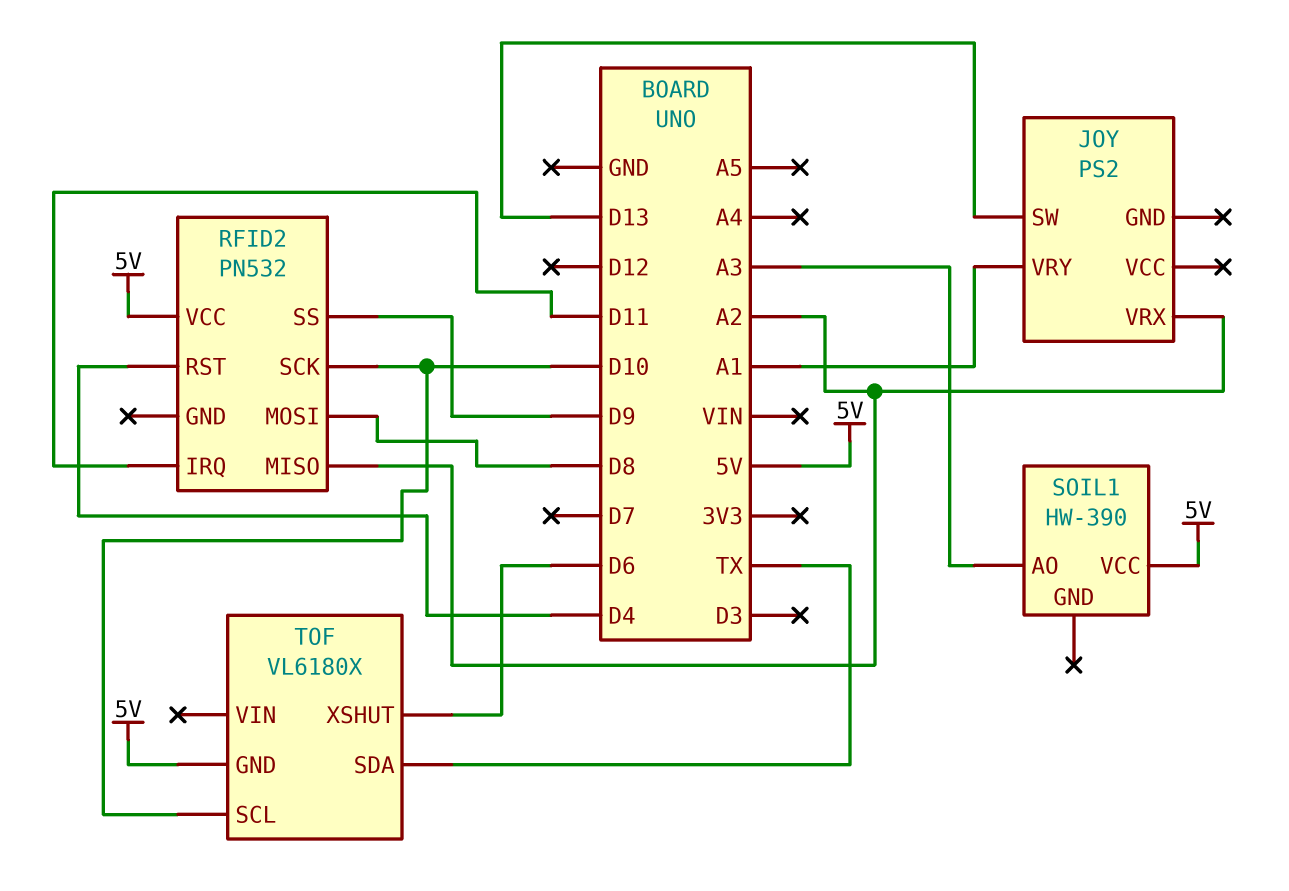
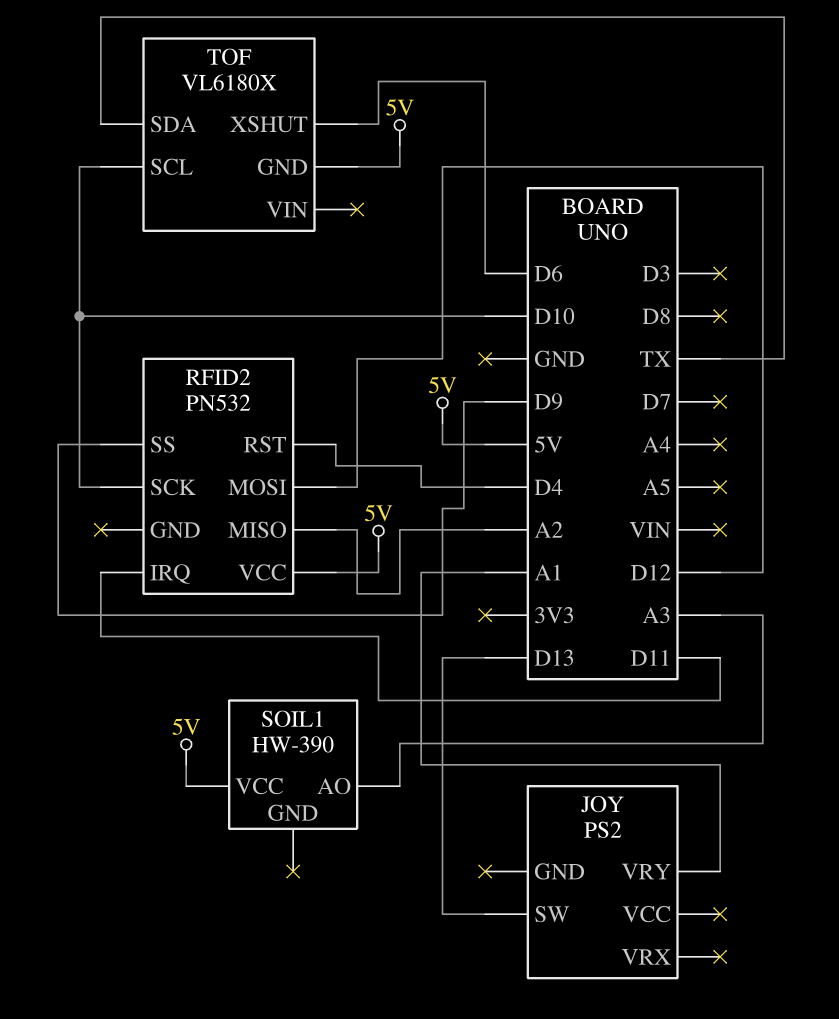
JOY pin VRX: A2 -> none
RFID2 pin MOSI: D8 -> D12

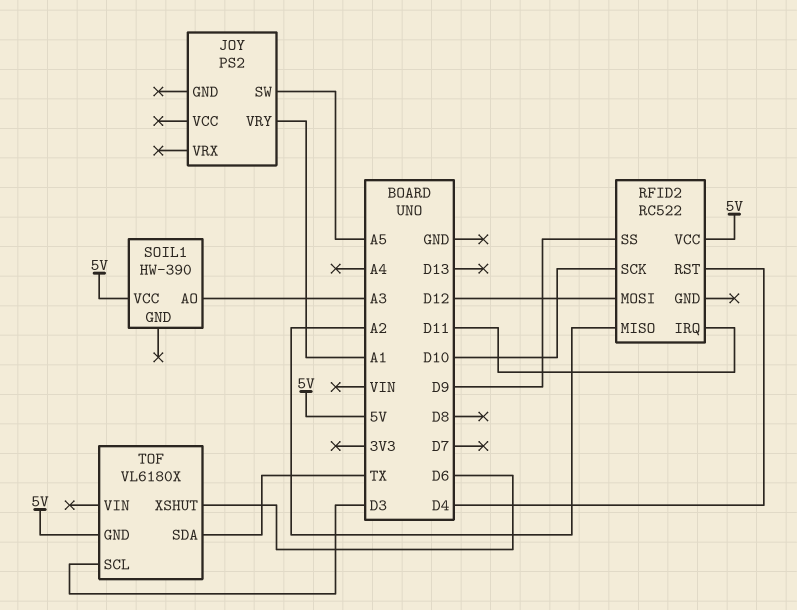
JOY pin SW: D13 -> A5
RFID2: PN532 -> RC522
TOF pin SCL: D10 -> D3

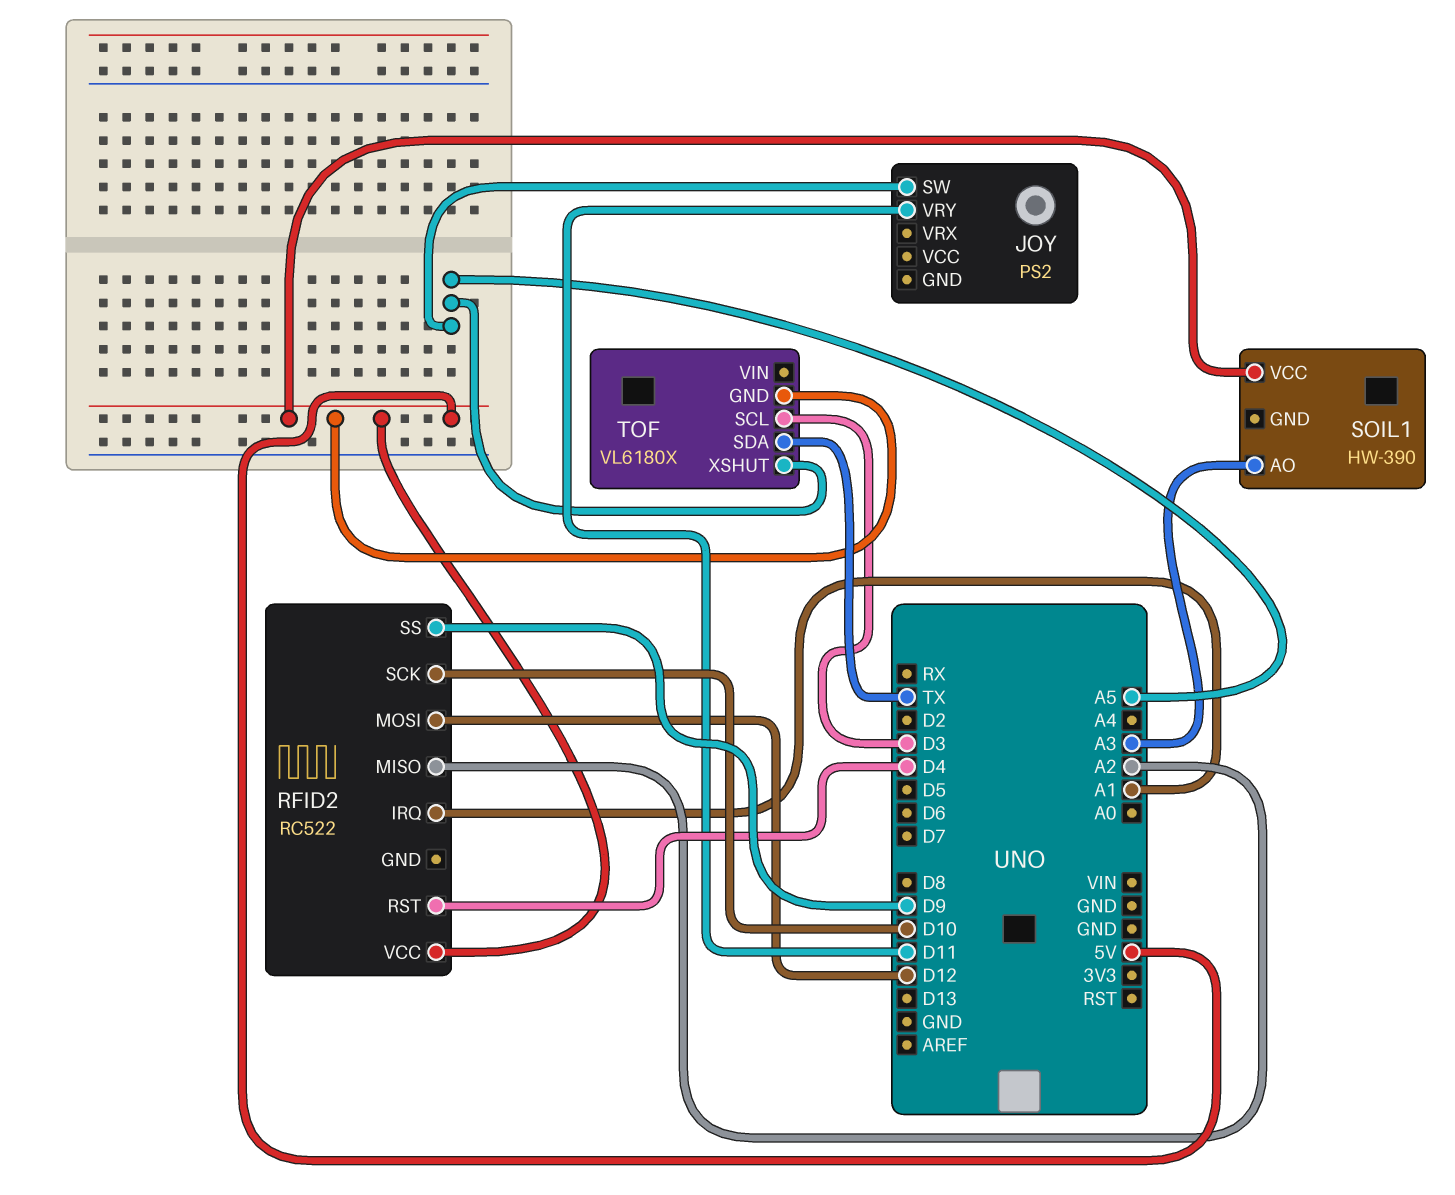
JOY pin VRY: A1 -> D11
RFID2 pin IRQ: D11 -> A1
TOF pin XSHUT: D6 -> A5

